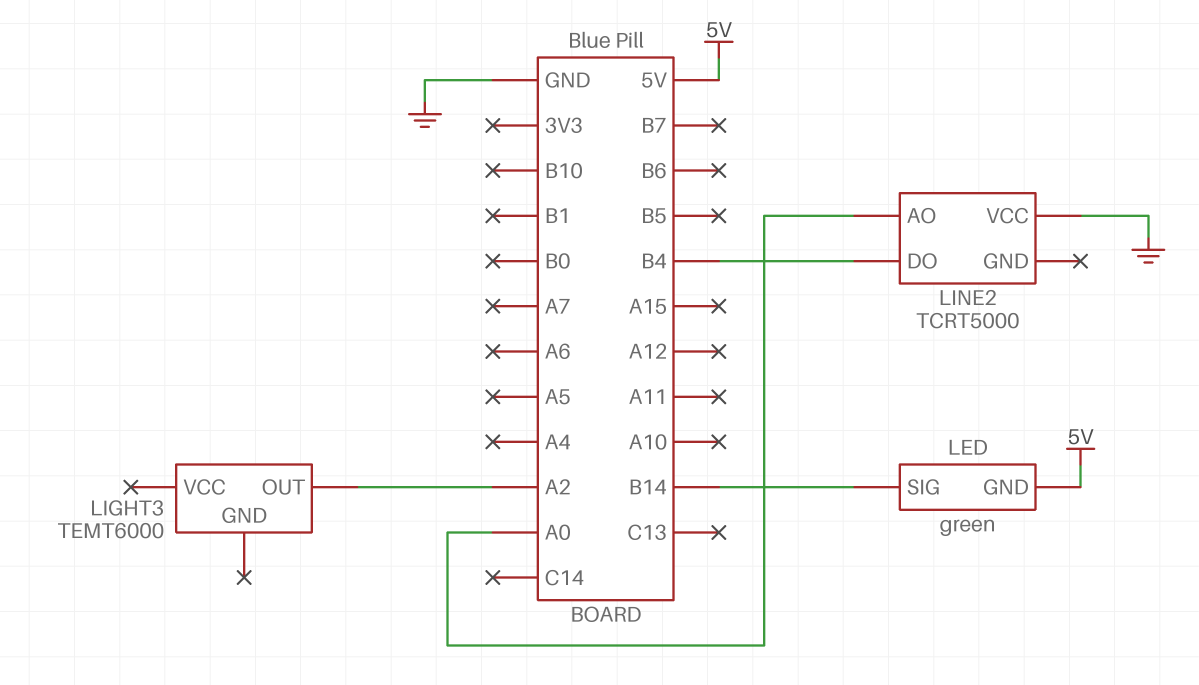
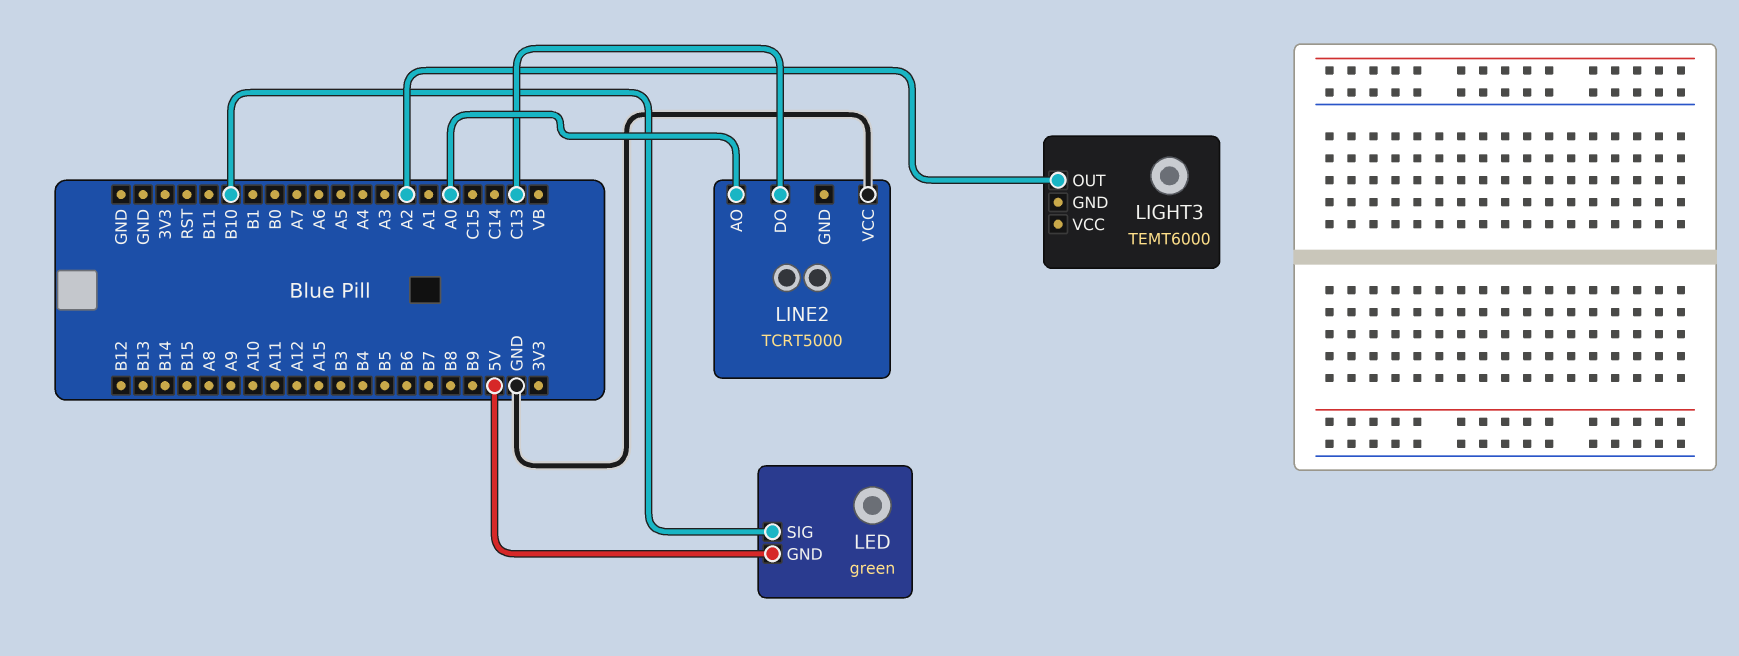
LED pin SIG: B14 -> B10
LINE2 pin DO: B4 -> C13

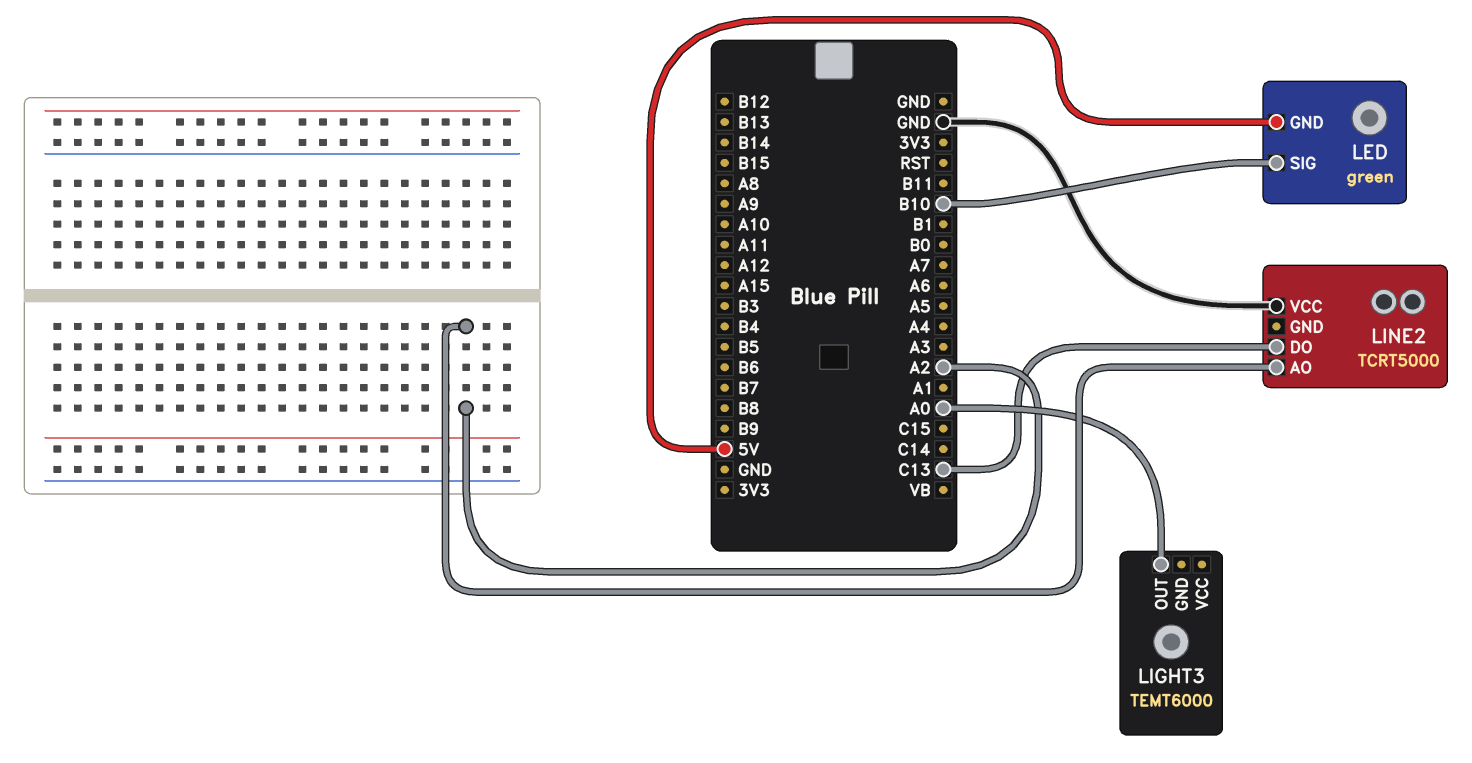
LIGHT3 pin OUT: A2 -> A0
LINE2 pin AO: A0 -> A2

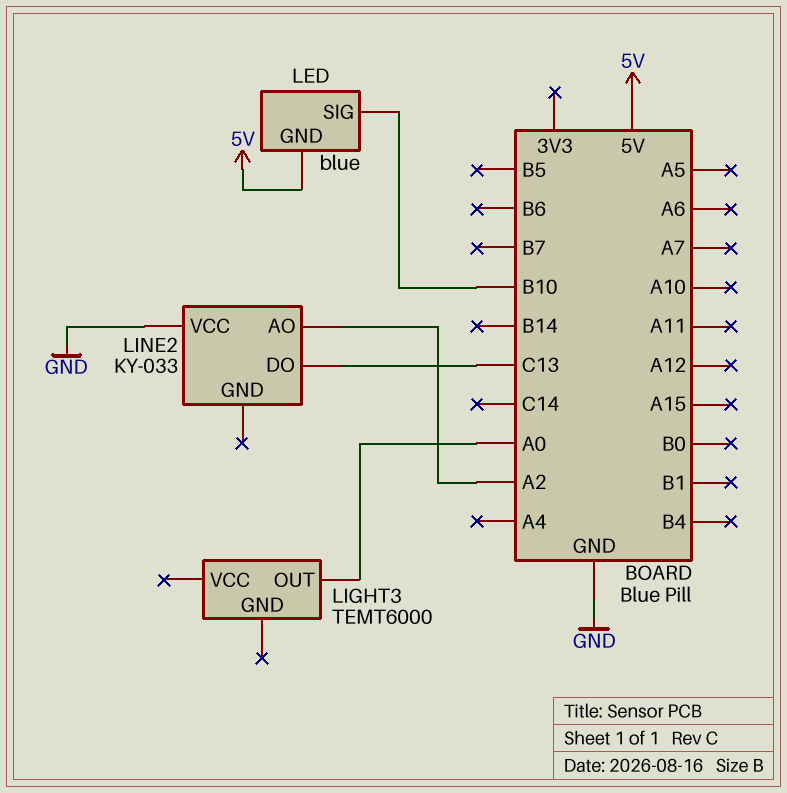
LED: green -> blue
LINE2: TCRT5000 -> KY-033

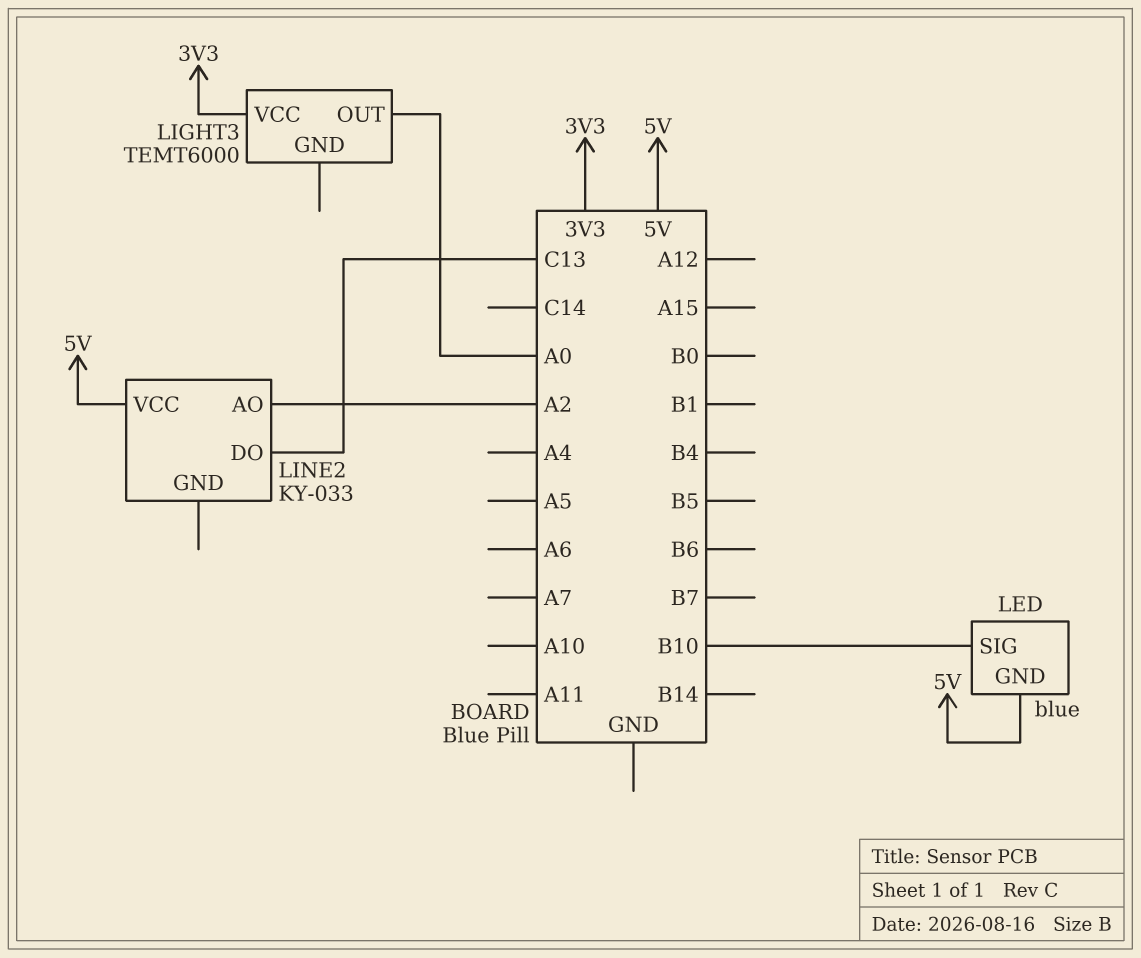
LIGHT3 pin VCC: none -> 3V3
LINE2 pin VCC: GND -> 5V

